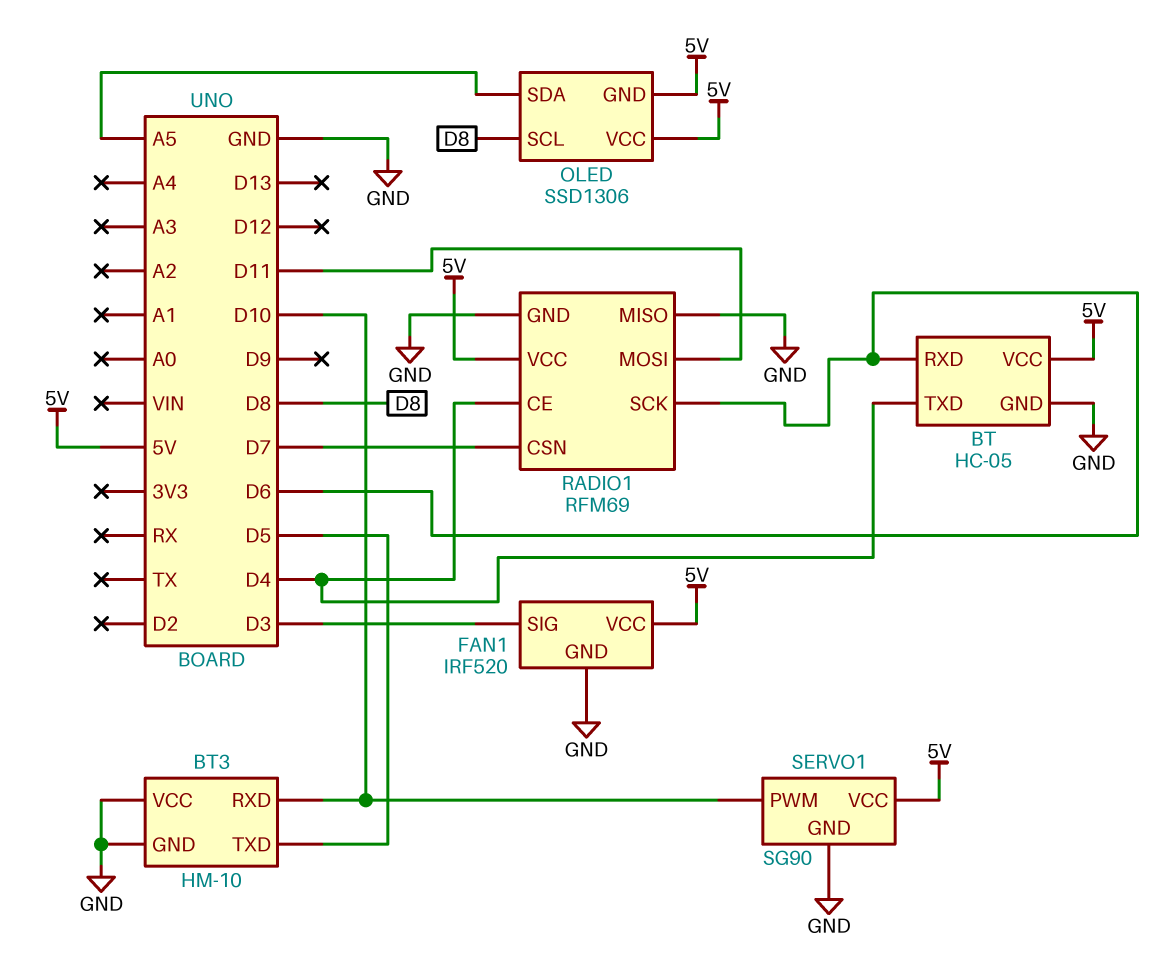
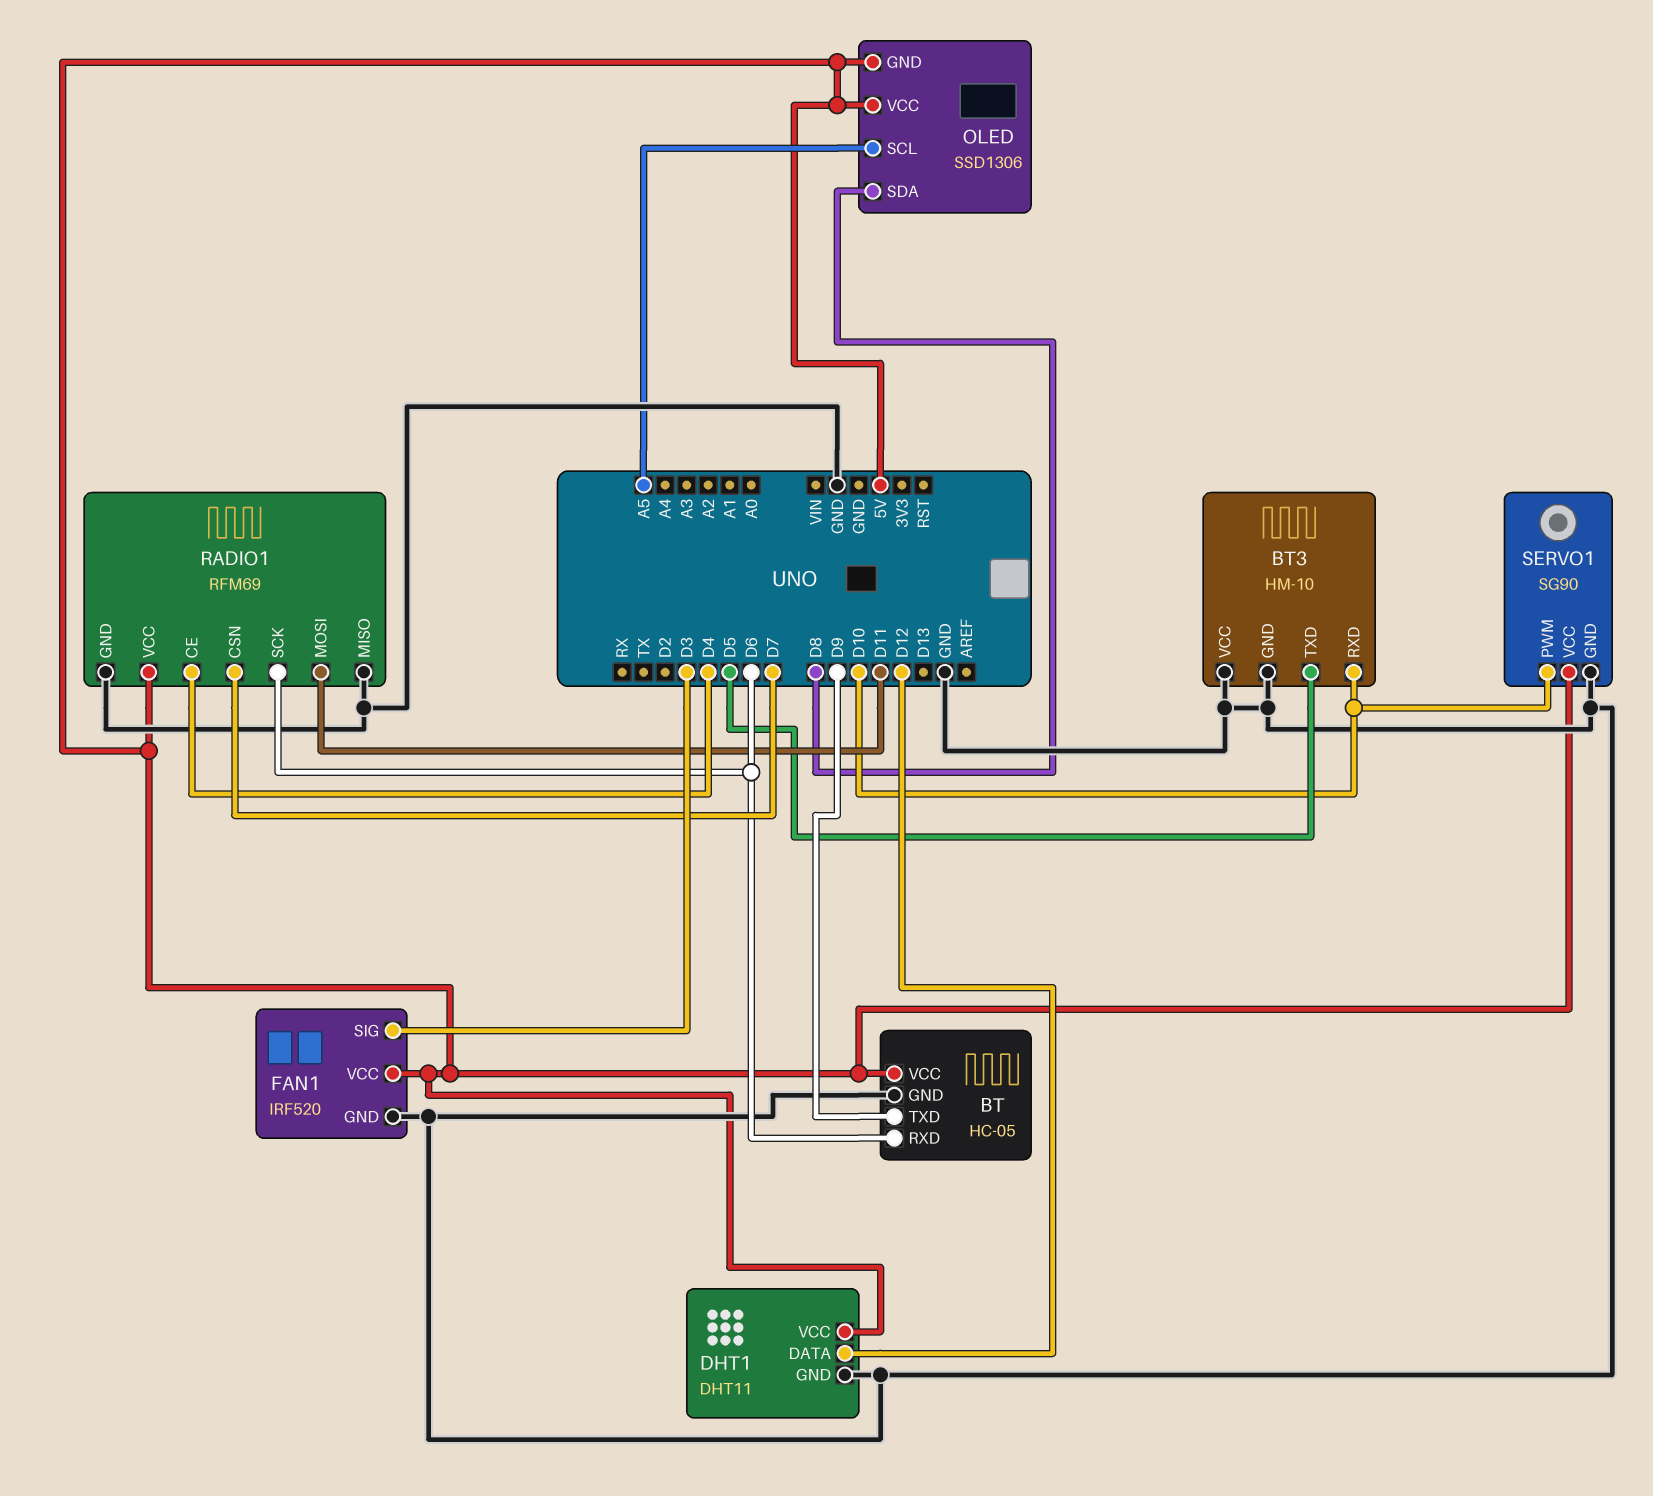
BT pin TXD: D4 -> D9
DHT1: none -> DHT11
DHT1 pin DATA: none -> D12
DHT1 pin GND: none -> GND
DHT1 pin VCC: none -> 5V
OLED pin SCL: D8 -> A5
OLED pin SDA: A5 -> D8

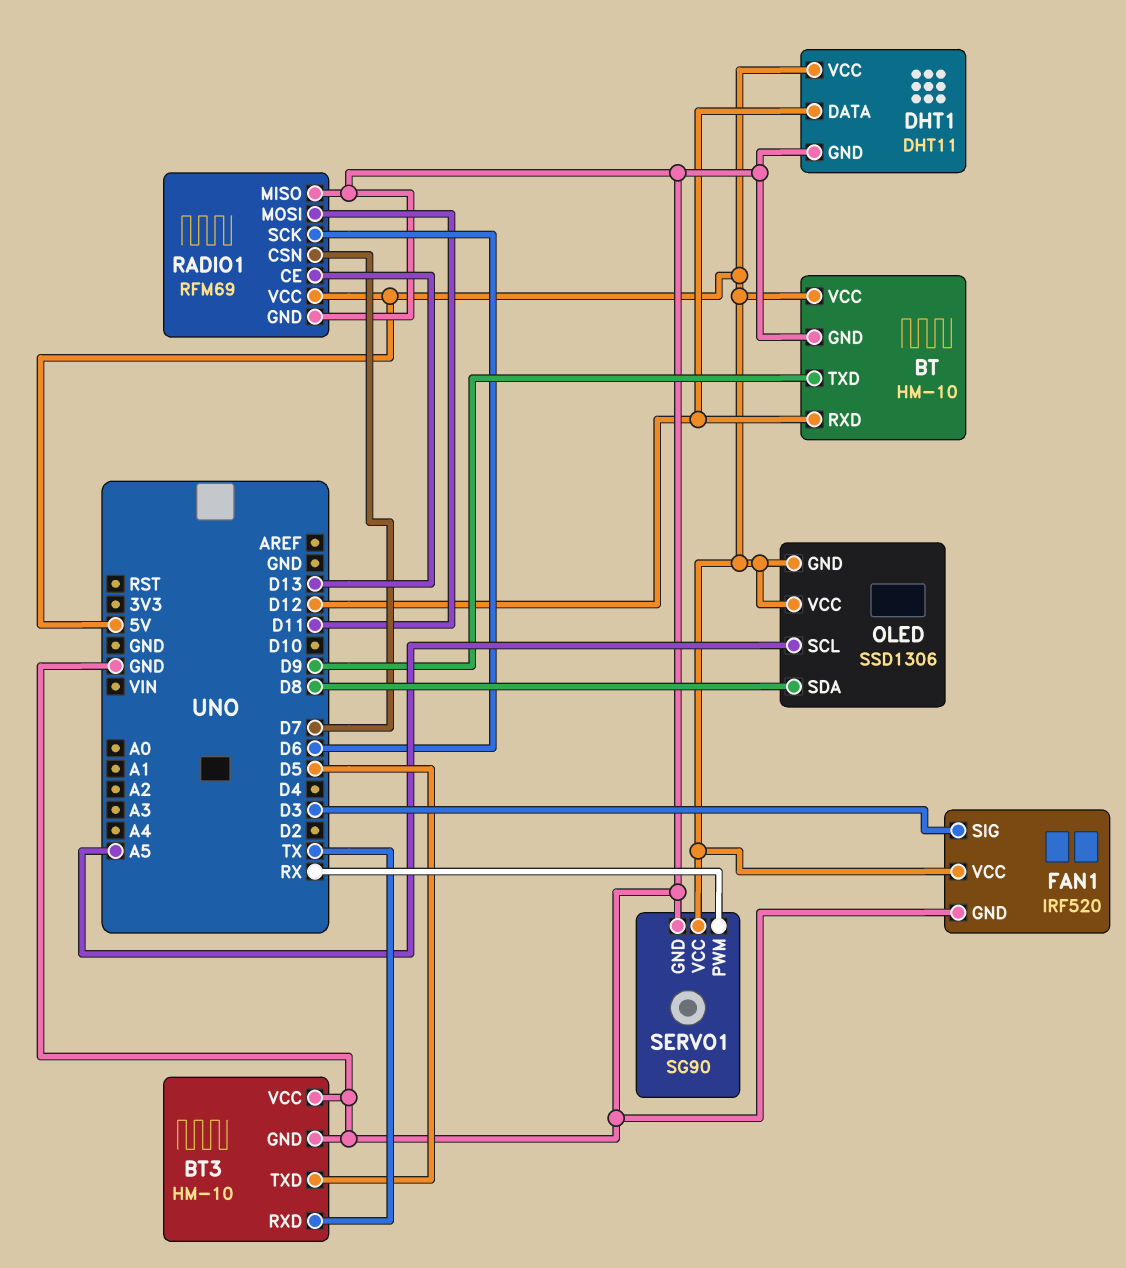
BT: HC-05 -> HM-10
BT pin RXD: D6 -> D12
BT3 pin RXD: D10 -> TX
RADIO1 pin CE: D4 -> D13
SERVO1 pin PWM: D10 -> RX

